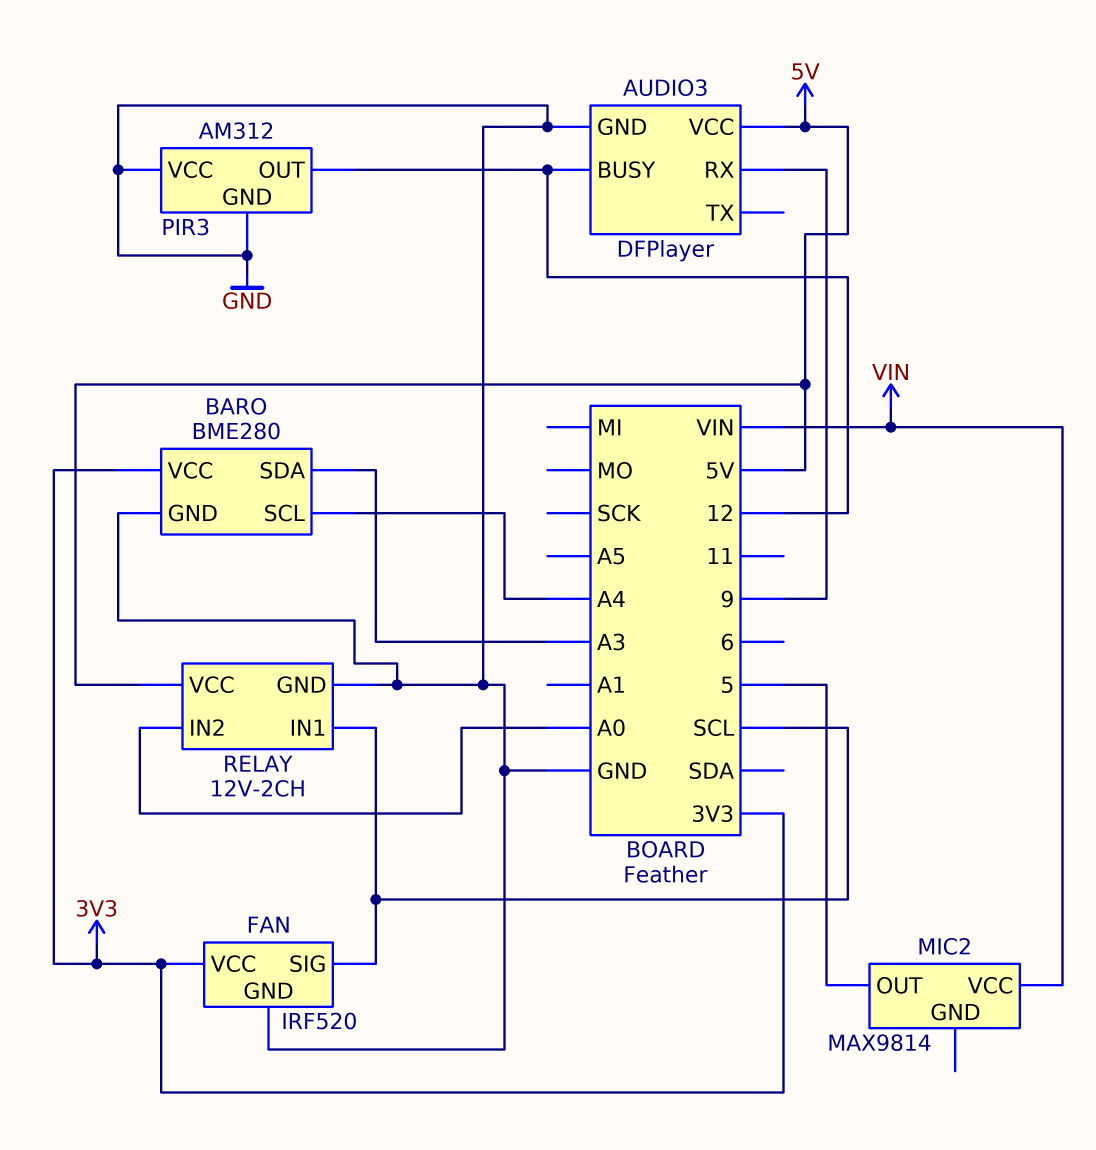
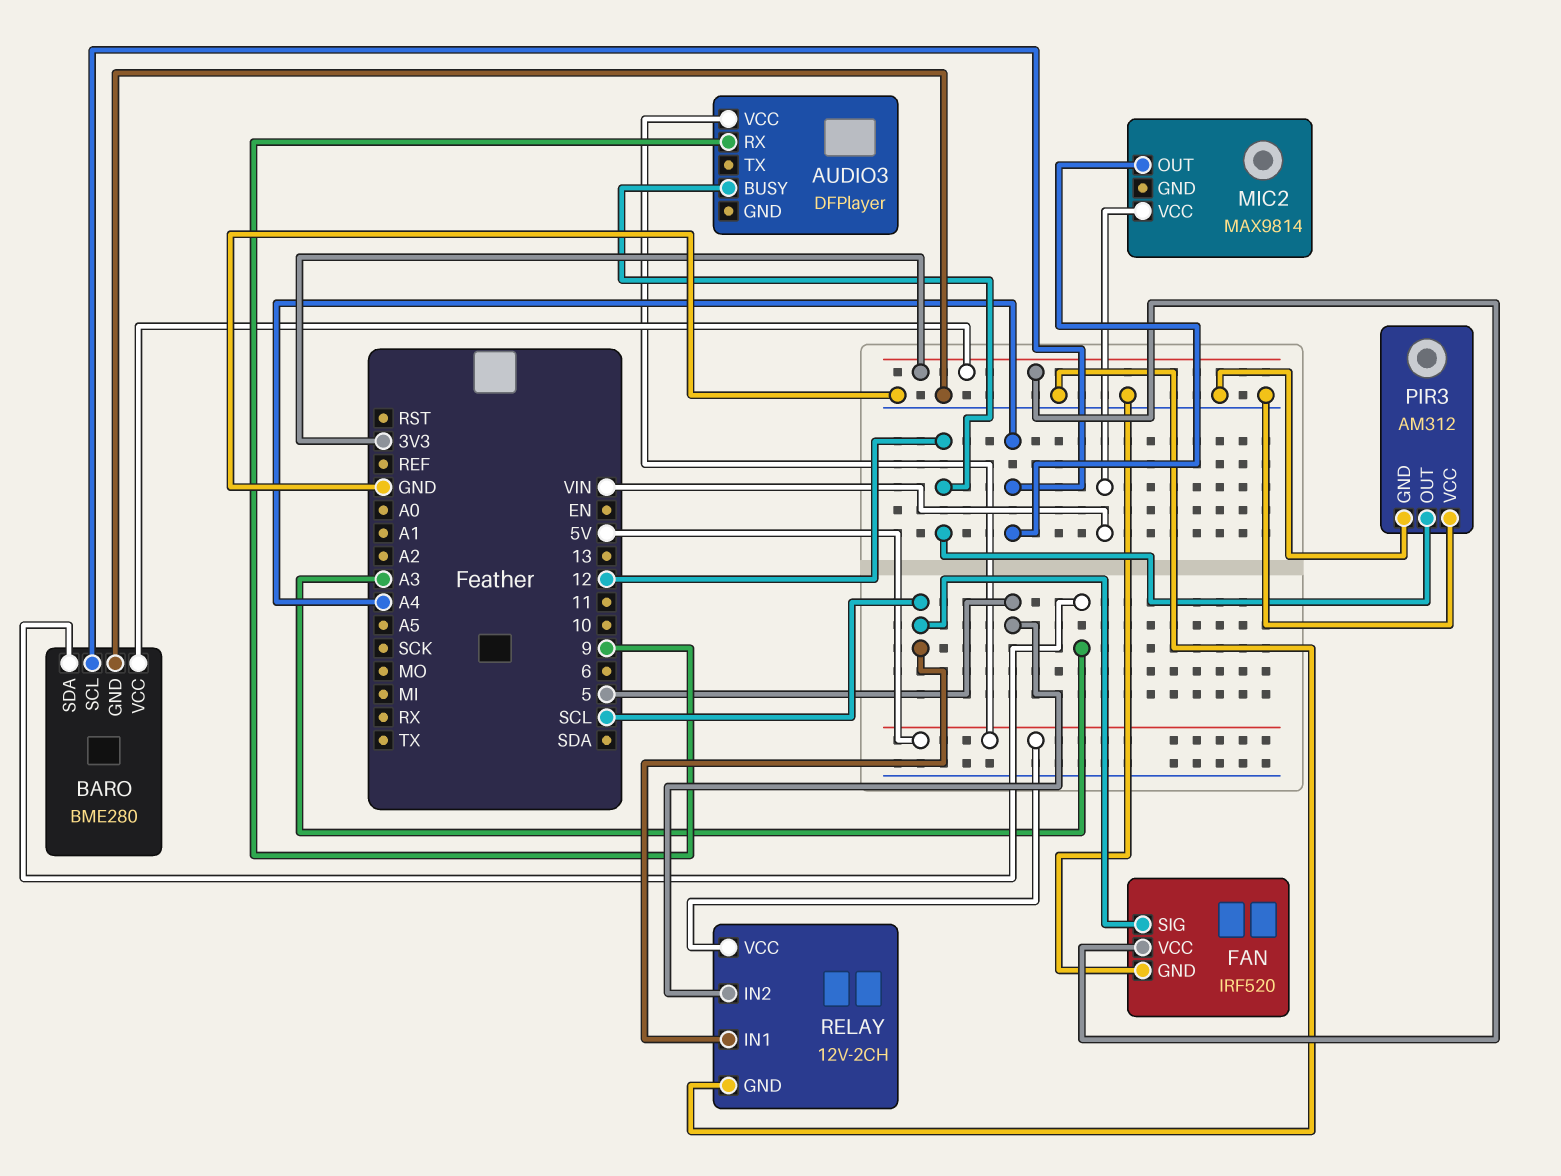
AUDIO3 pin GND: GND -> none
MIC2 pin OUT: 5 -> A4
RELAY pin IN2: A0 -> 5

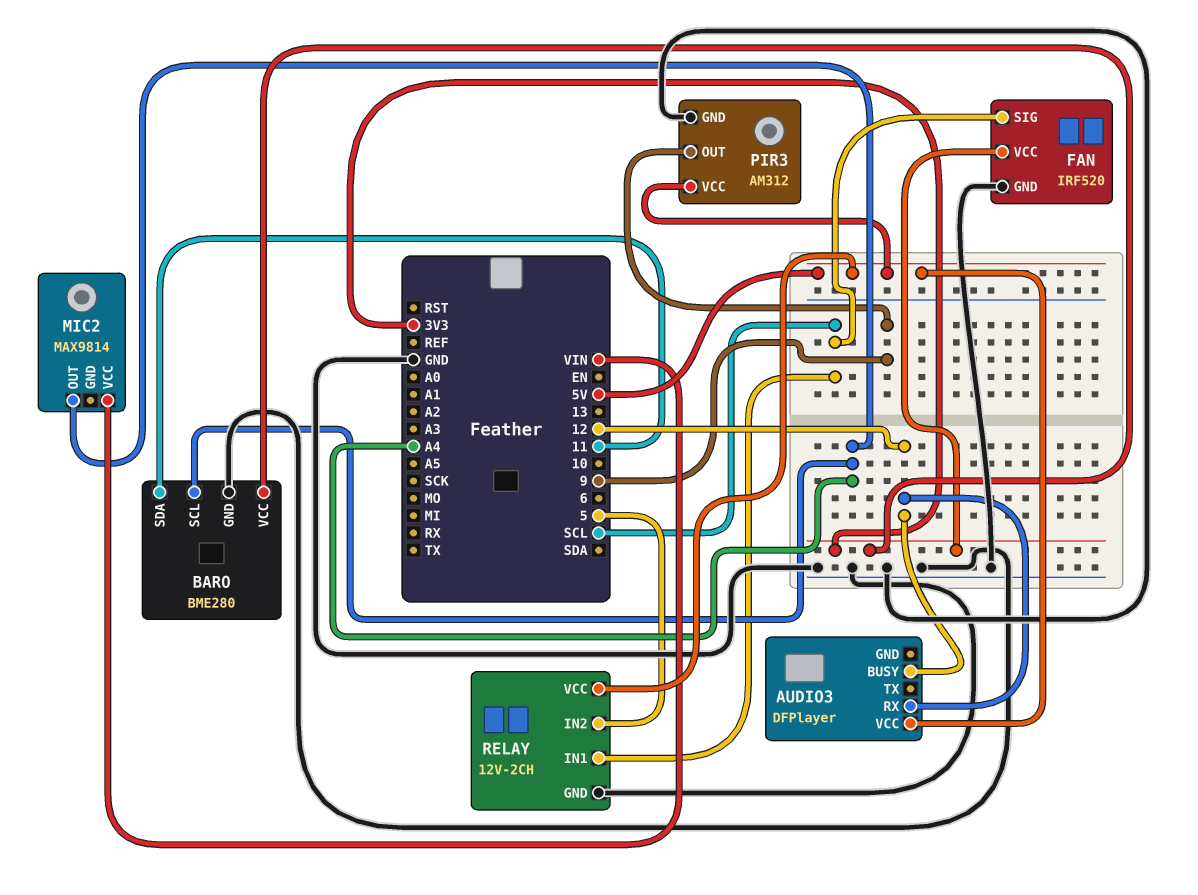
AUDIO3 pin RX: 9 -> 12
BARO pin SDA: A3 -> 11
PIR3 pin OUT: 12 -> 9
PIR3 pin VCC: GND -> 5V

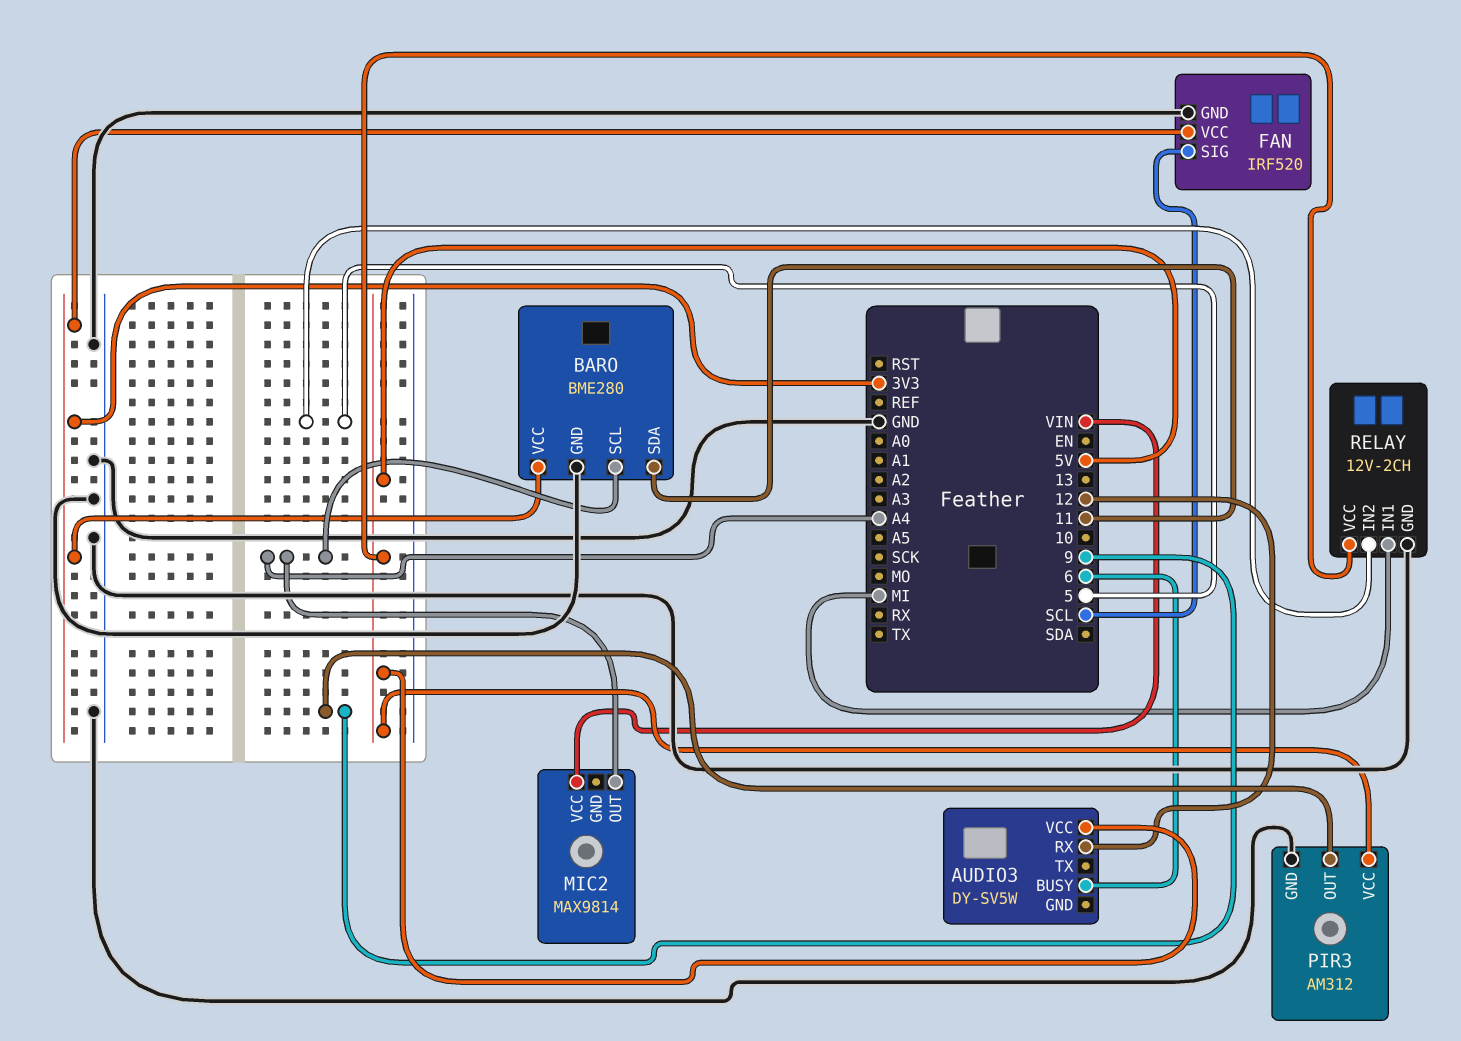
AUDIO3: DFPlayer -> DY-SV5W
AUDIO3 pin BUSY: 12 -> 6
RELAY pin IN1: SCL -> MI

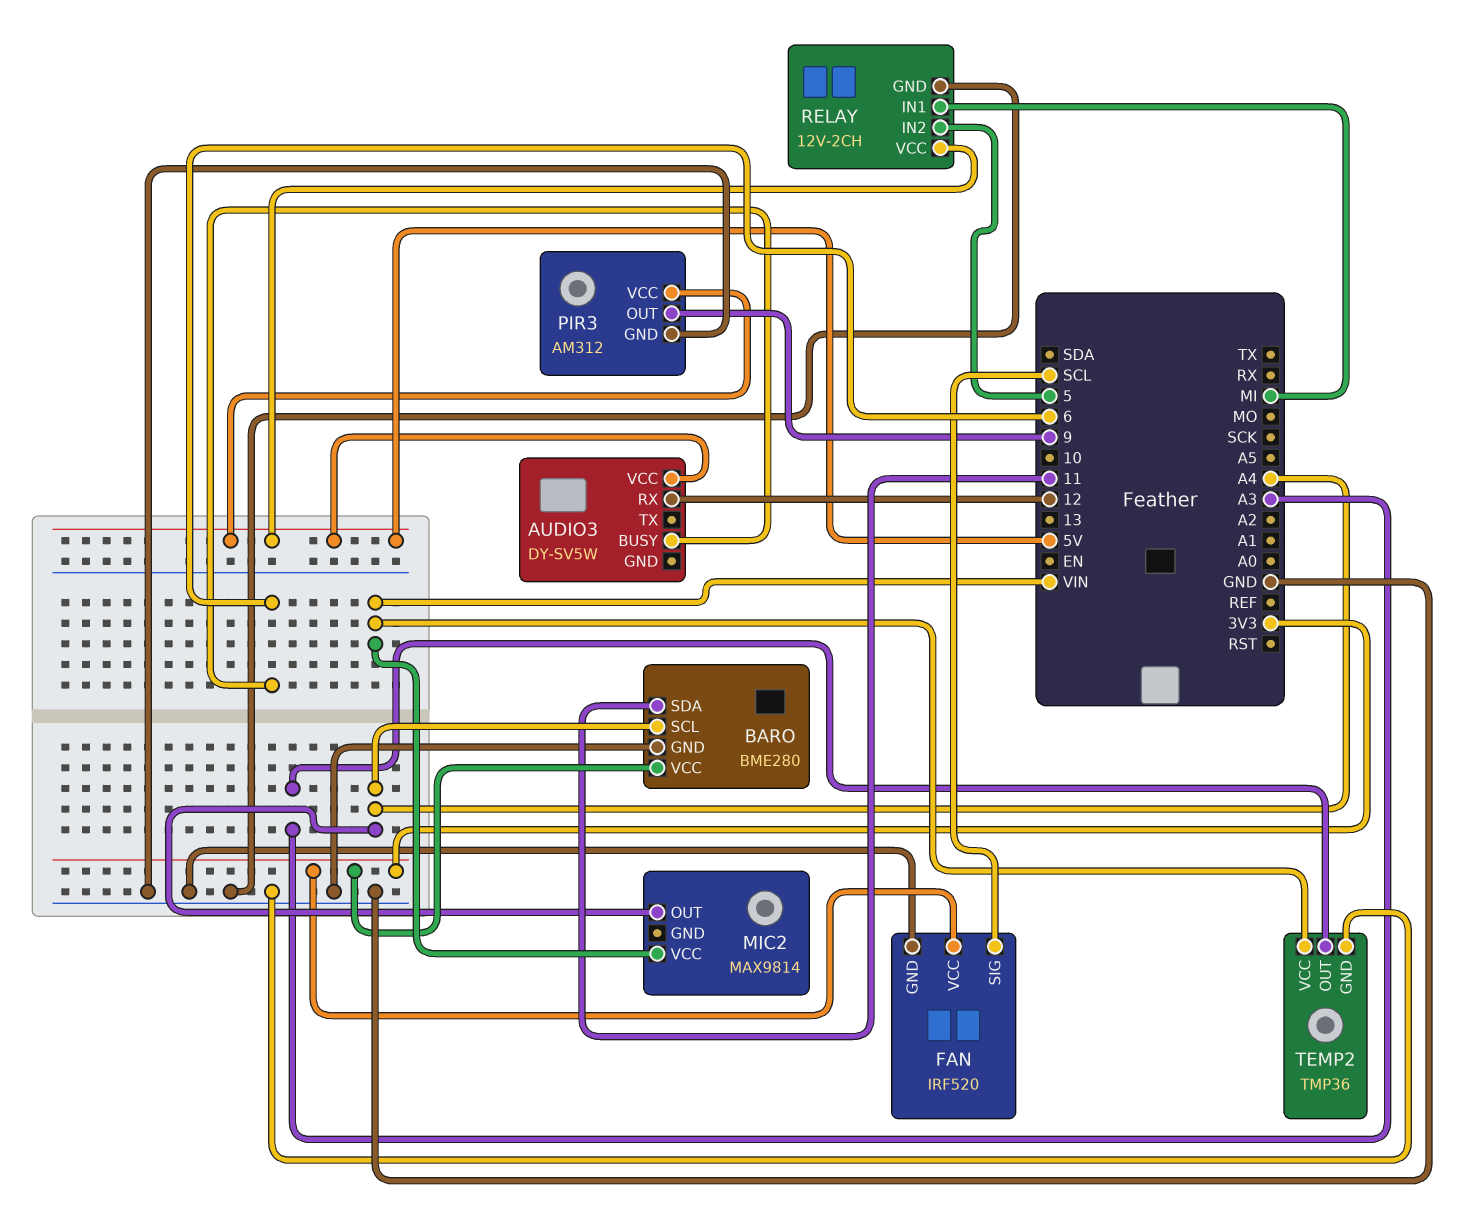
TEMP2: none -> TMP36
TEMP2 pin GND: none -> GND
TEMP2 pin OUT: none -> A3
TEMP2 pin VCC: none -> VIN

